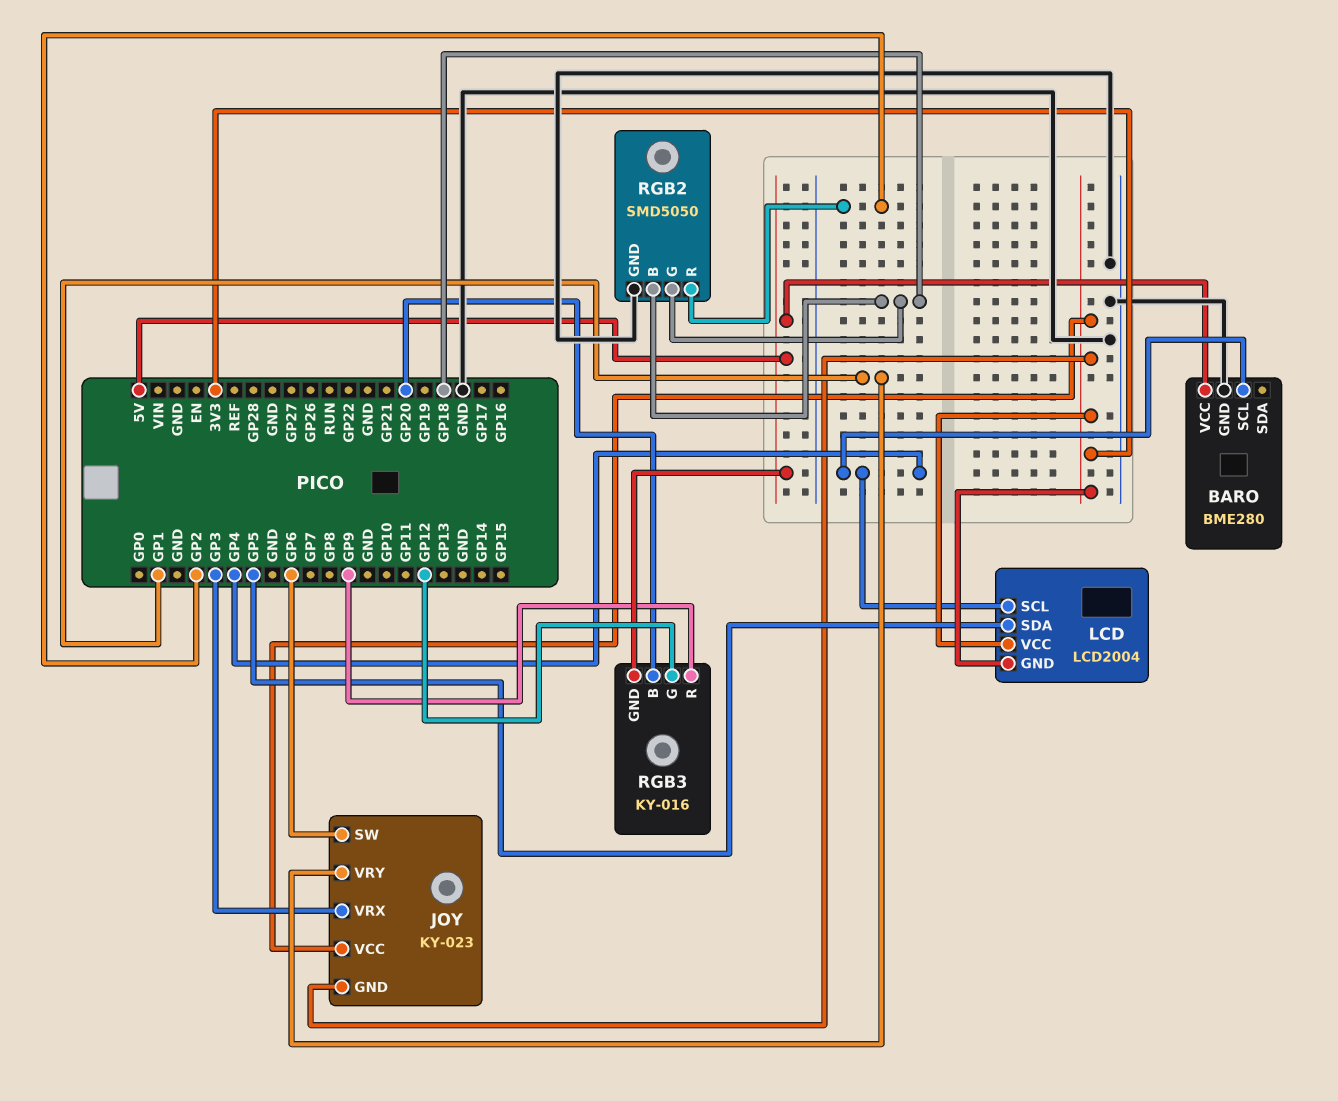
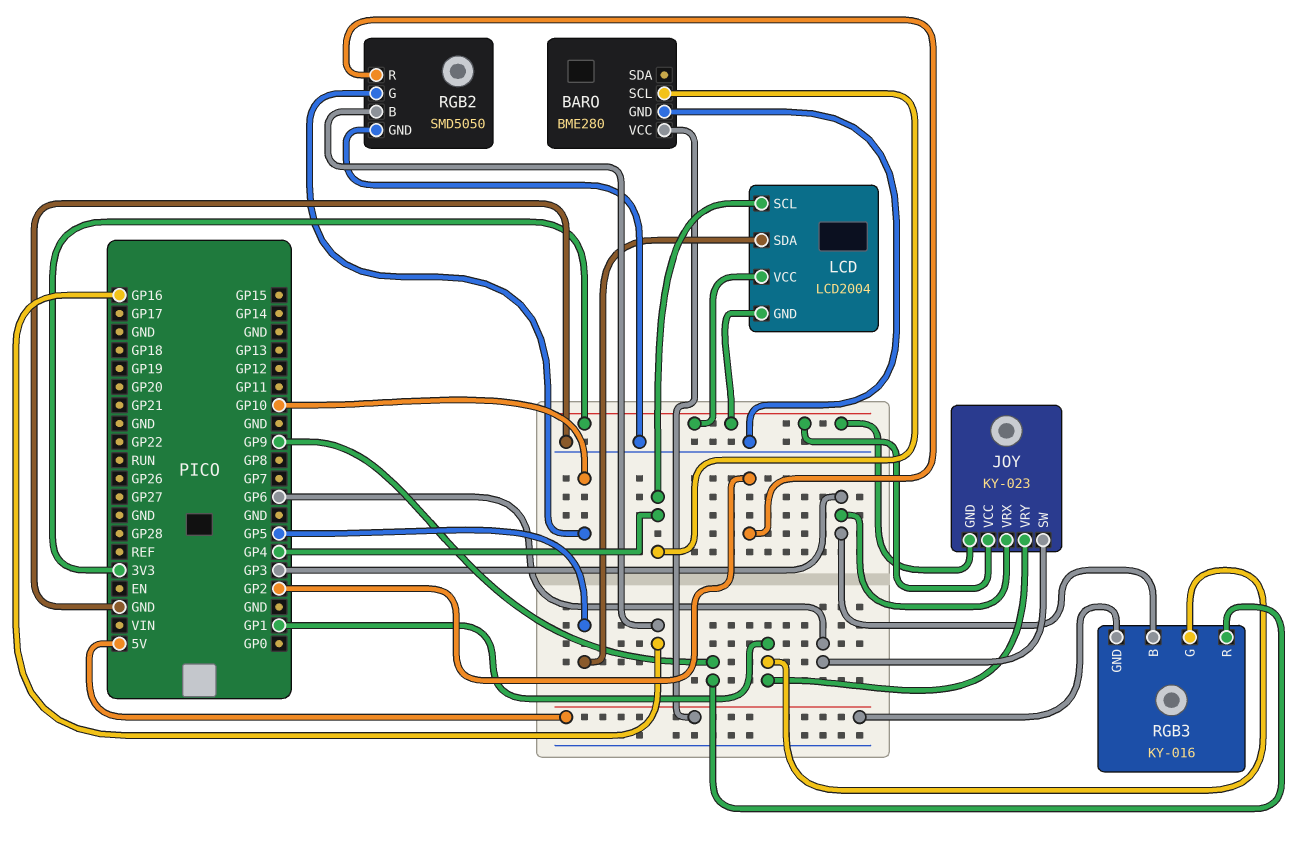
RGB2 pin B: GP18 -> GP16
RGB2 pin G: GP18 -> GP10
RGB3 pin B: GP20 -> GP3
RGB3 pin G: GP12 -> GP1

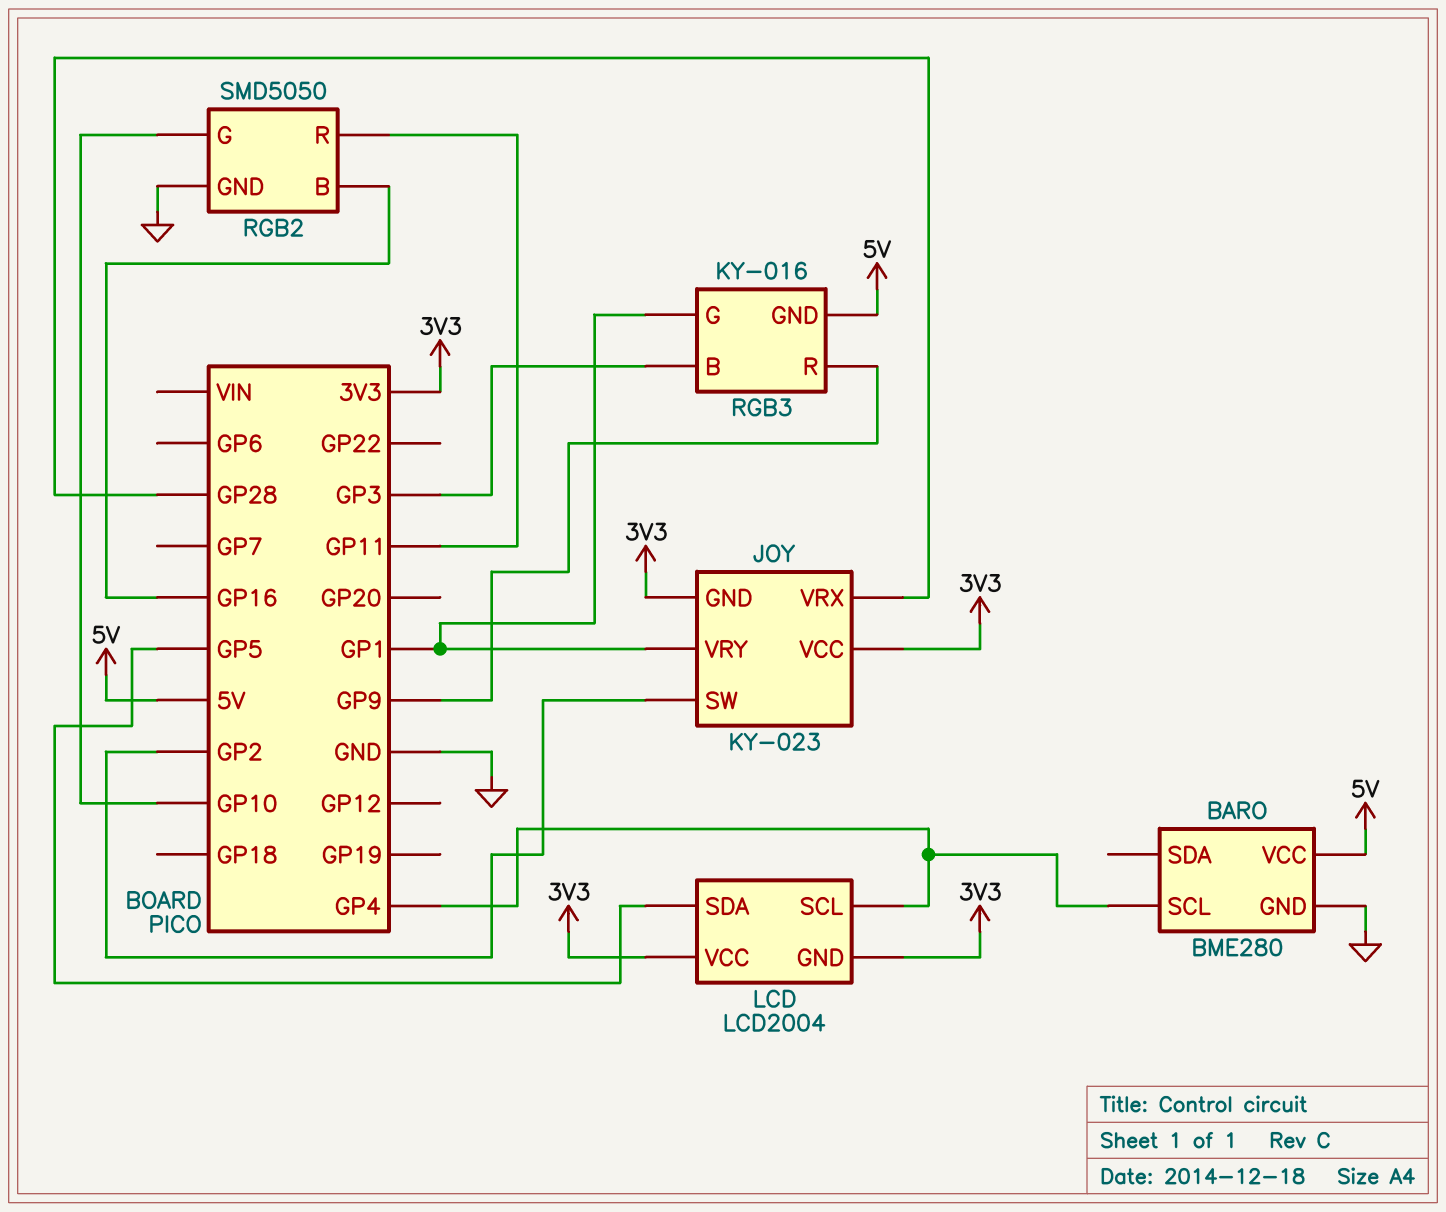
JOY pin SW: GP6 -> GP2
JOY pin VRX: GP3 -> GP28
RGB2 pin R: GP2 -> GP11

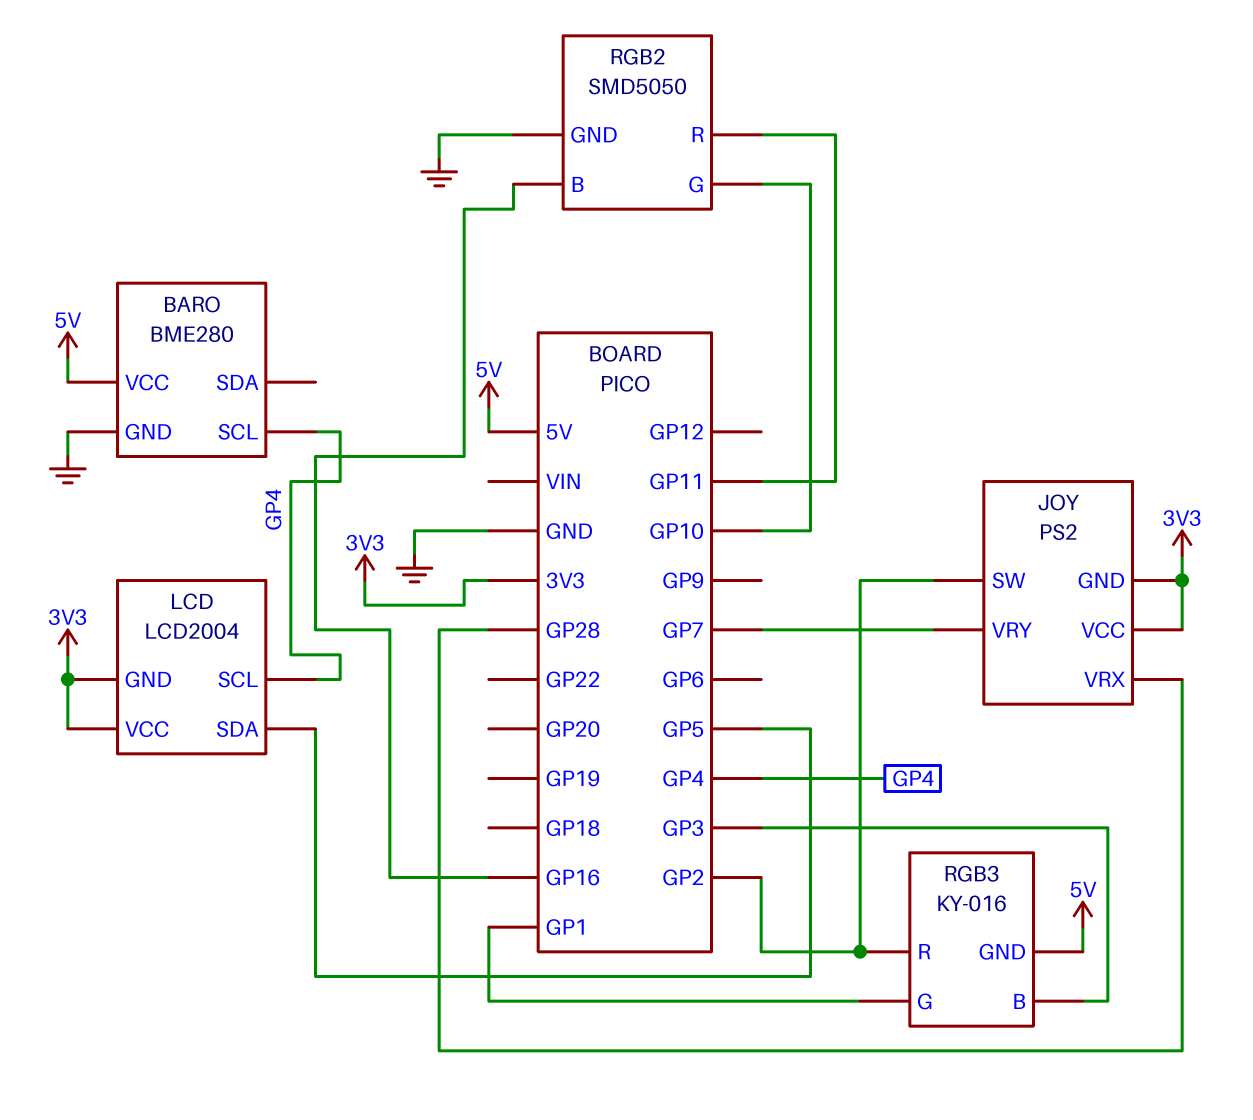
JOY: KY-023 -> PS2
JOY pin VRY: GP1 -> GP7
RGB3 pin R: GP9 -> GP2

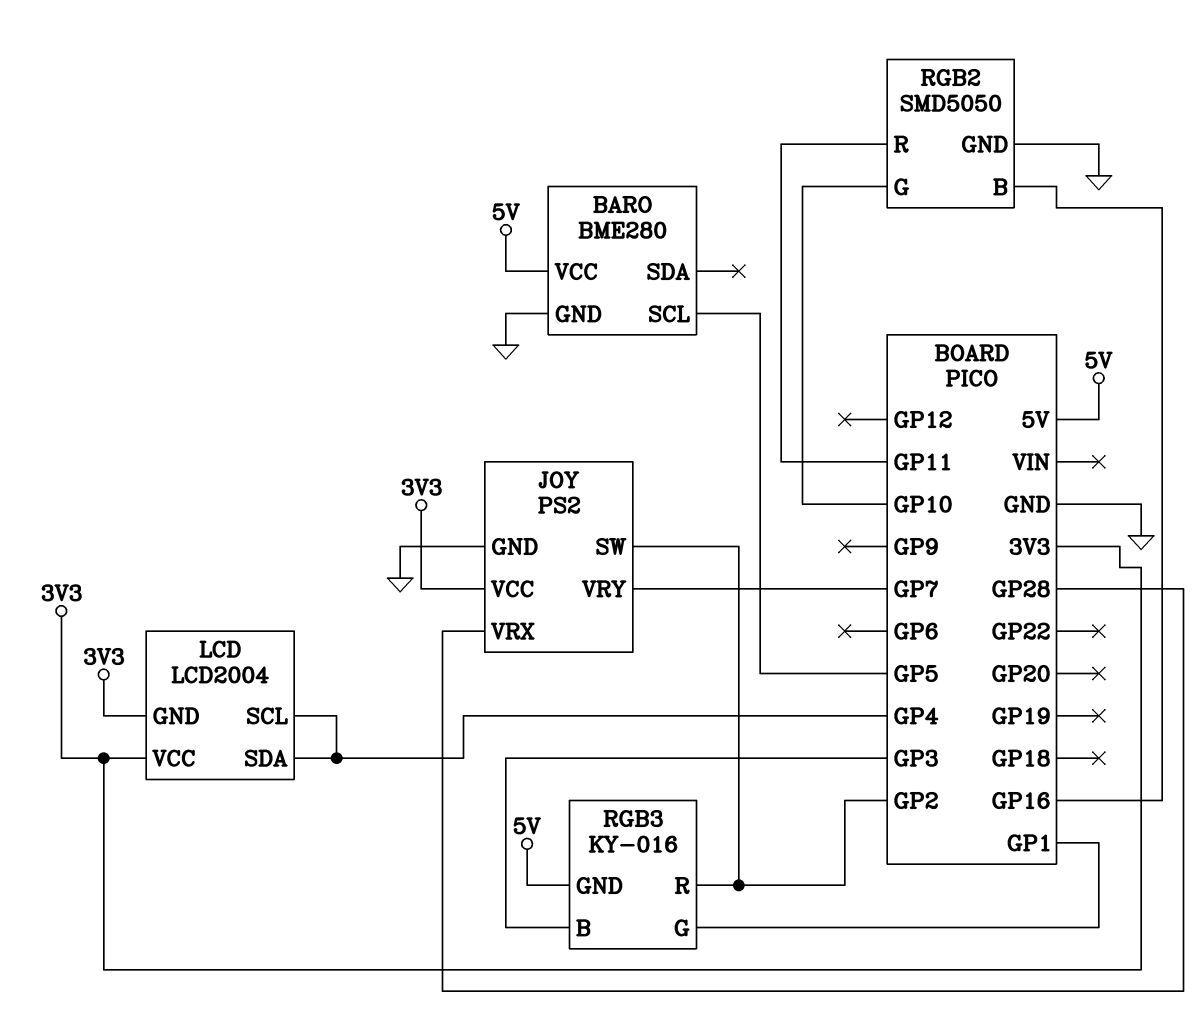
BARO pin SCL: GP4 -> GP5
JOY pin GND: 3V3 -> GND
LCD pin SDA: GP5 -> GP4

